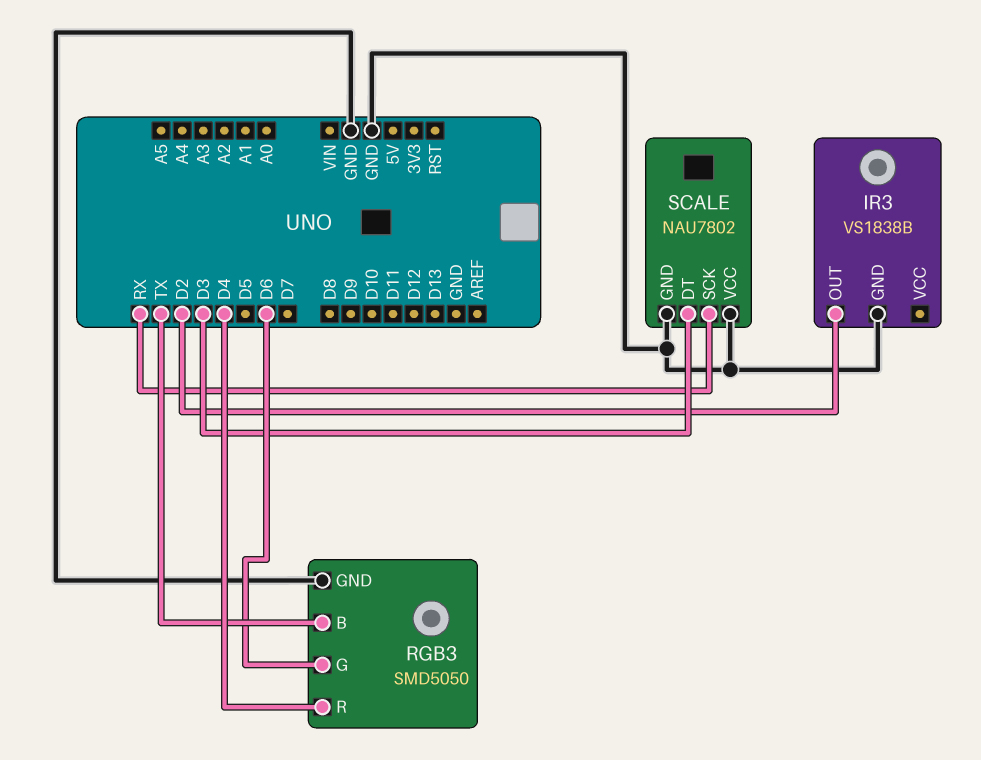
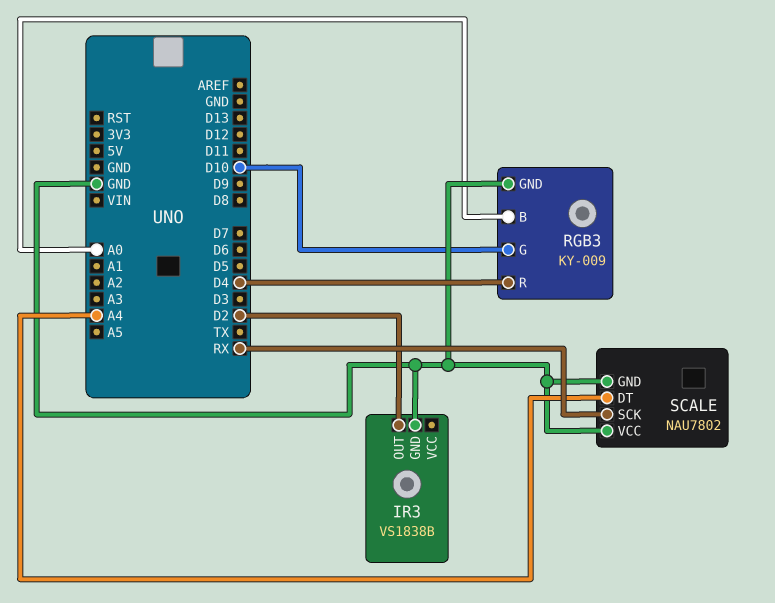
RGB3: SMD5050 -> KY-009
RGB3 pin B: TX -> A0
RGB3 pin G: D6 -> D10
SCALE pin DT: D3 -> A4

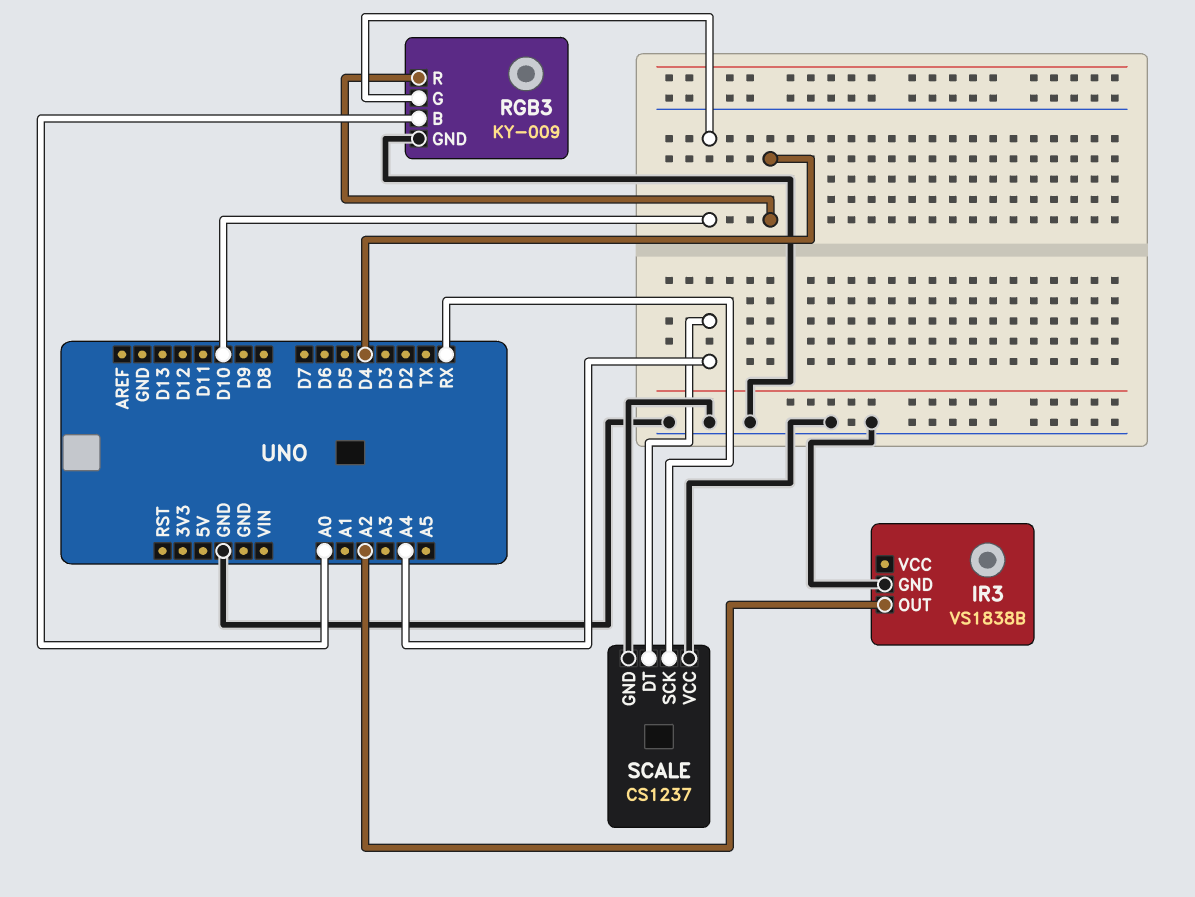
IR3 pin OUT: D2 -> A2
SCALE: NAU7802 -> CS1237

